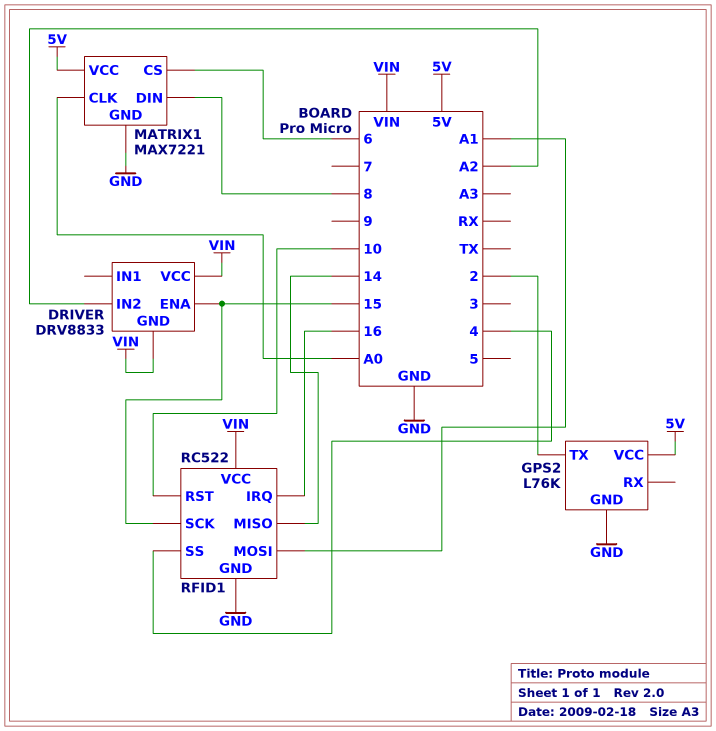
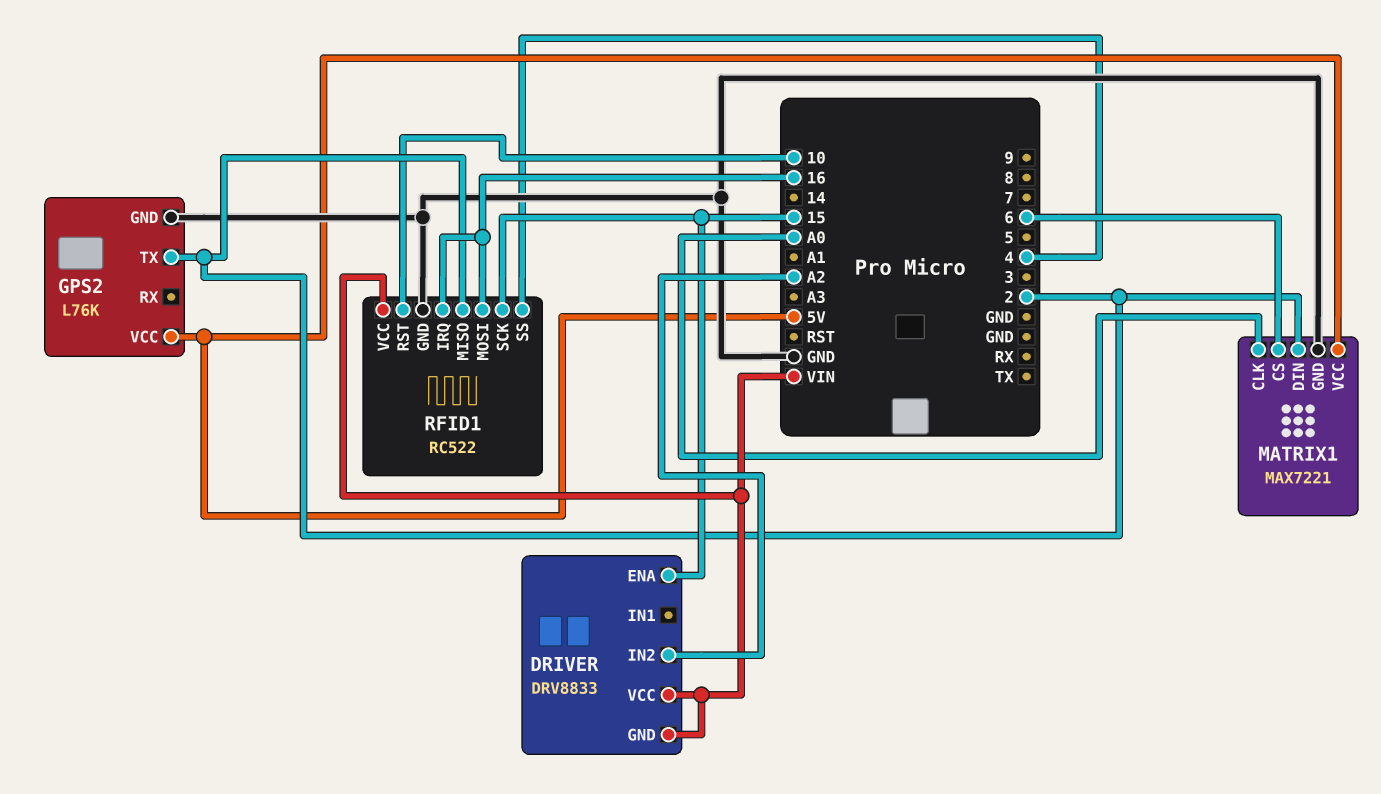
MATRIX1 pin DIN: 8 -> 2
RFID1 pin MISO: 14 -> 2
RFID1 pin MOSI: A1 -> 16

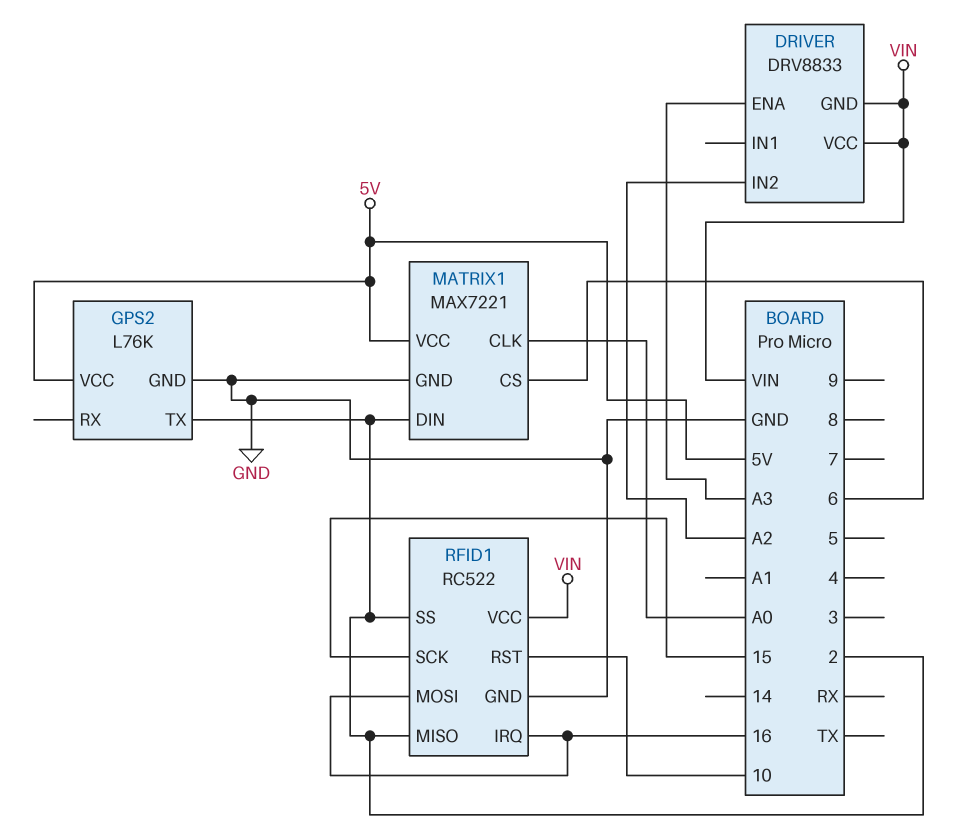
DRIVER pin ENA: 15 -> A3
RFID1 pin SS: 4 -> 2

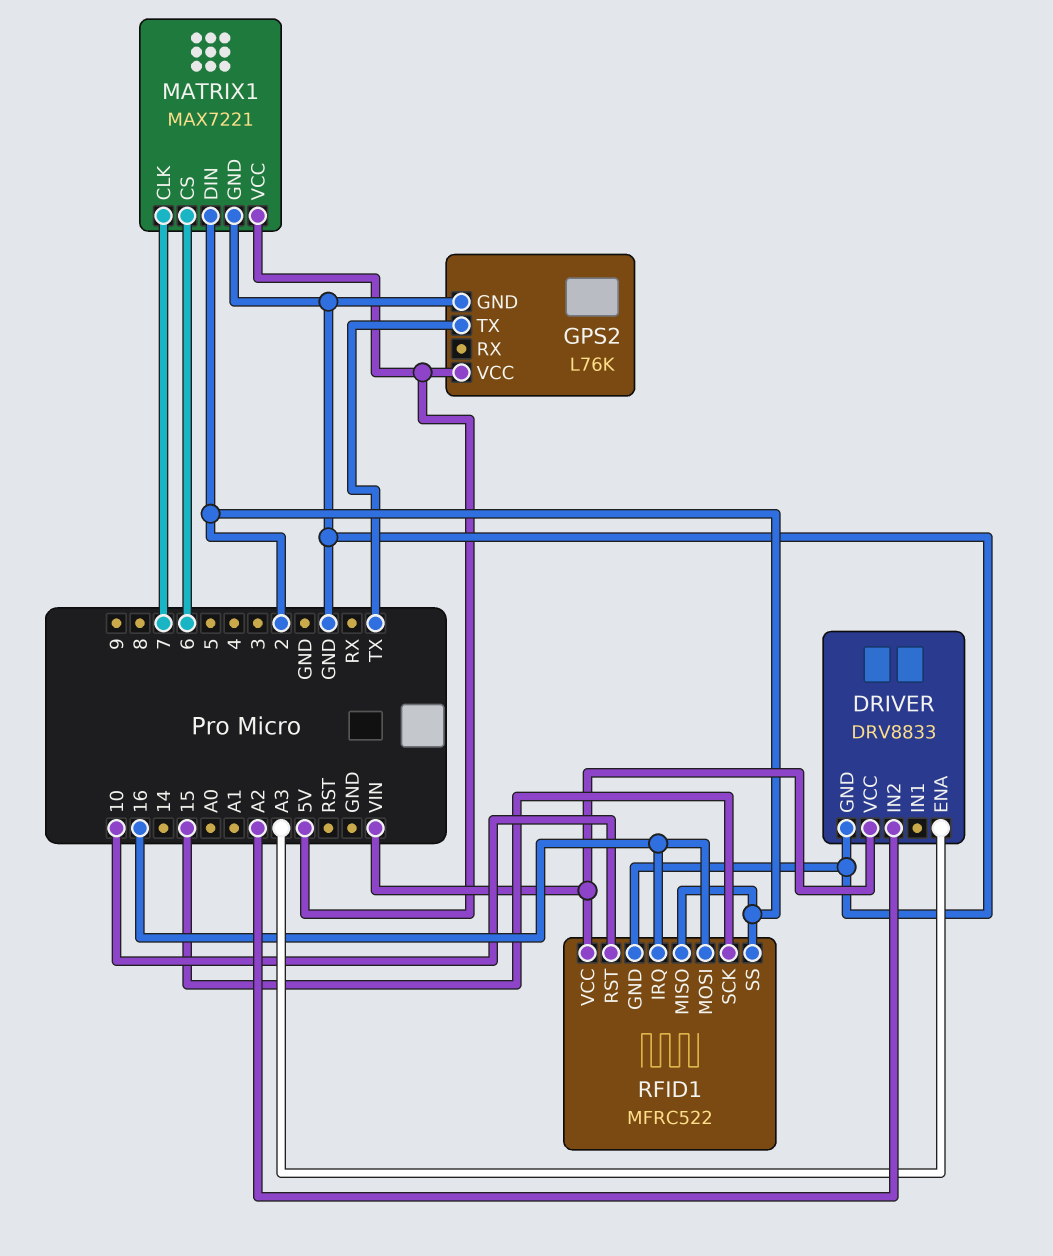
DRIVER pin GND: VIN -> GND
GPS2 pin TX: 2 -> TX
MATRIX1 pin CLK: A0 -> 7
RFID1: RC522 -> MFRC522

